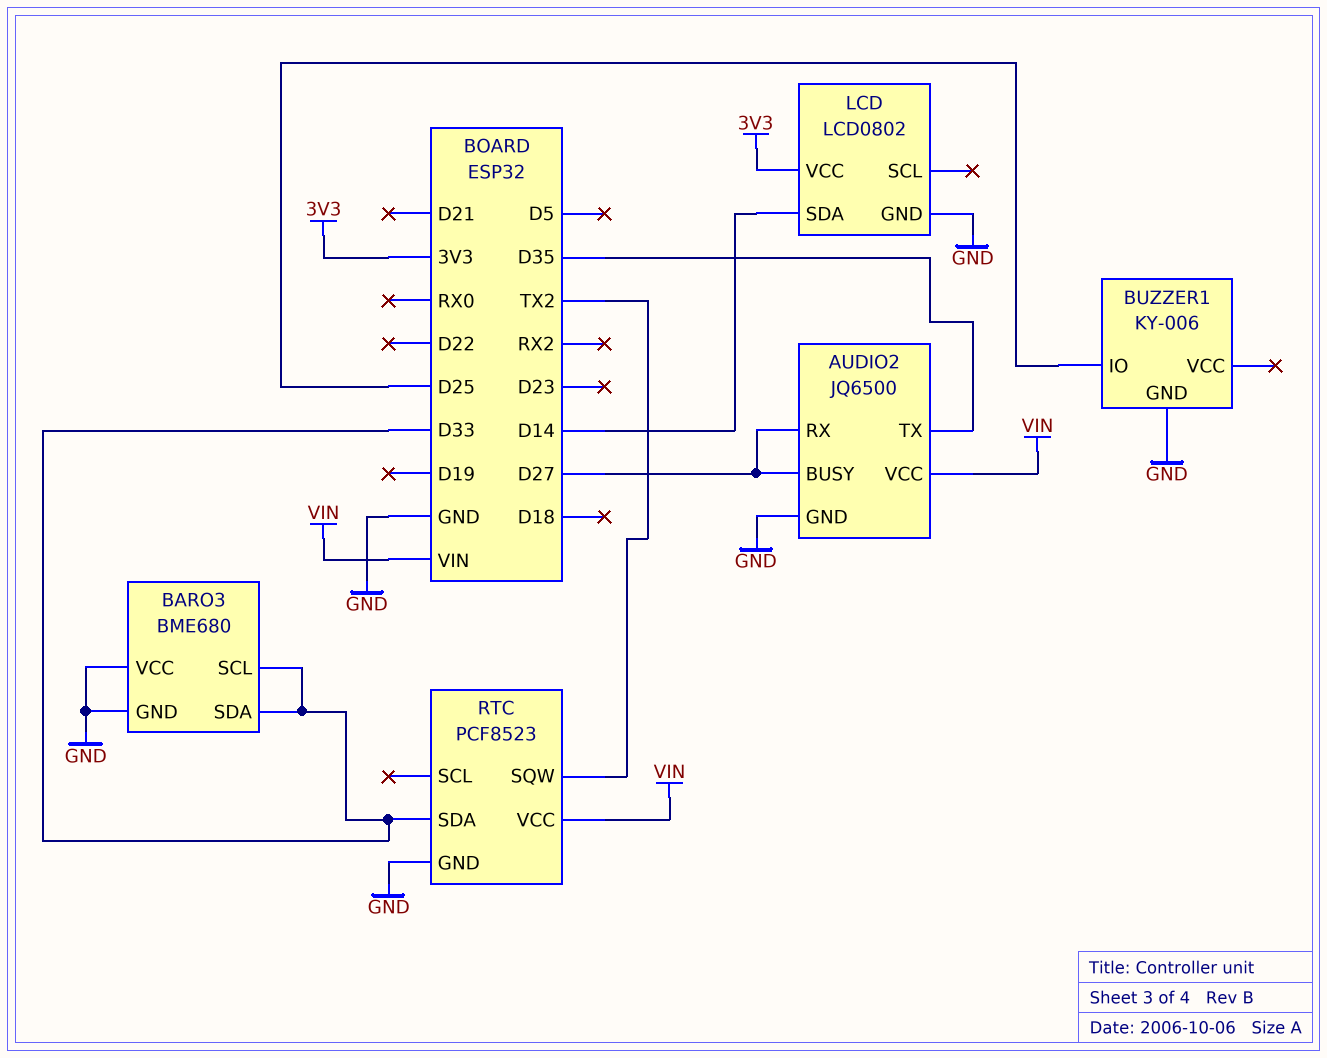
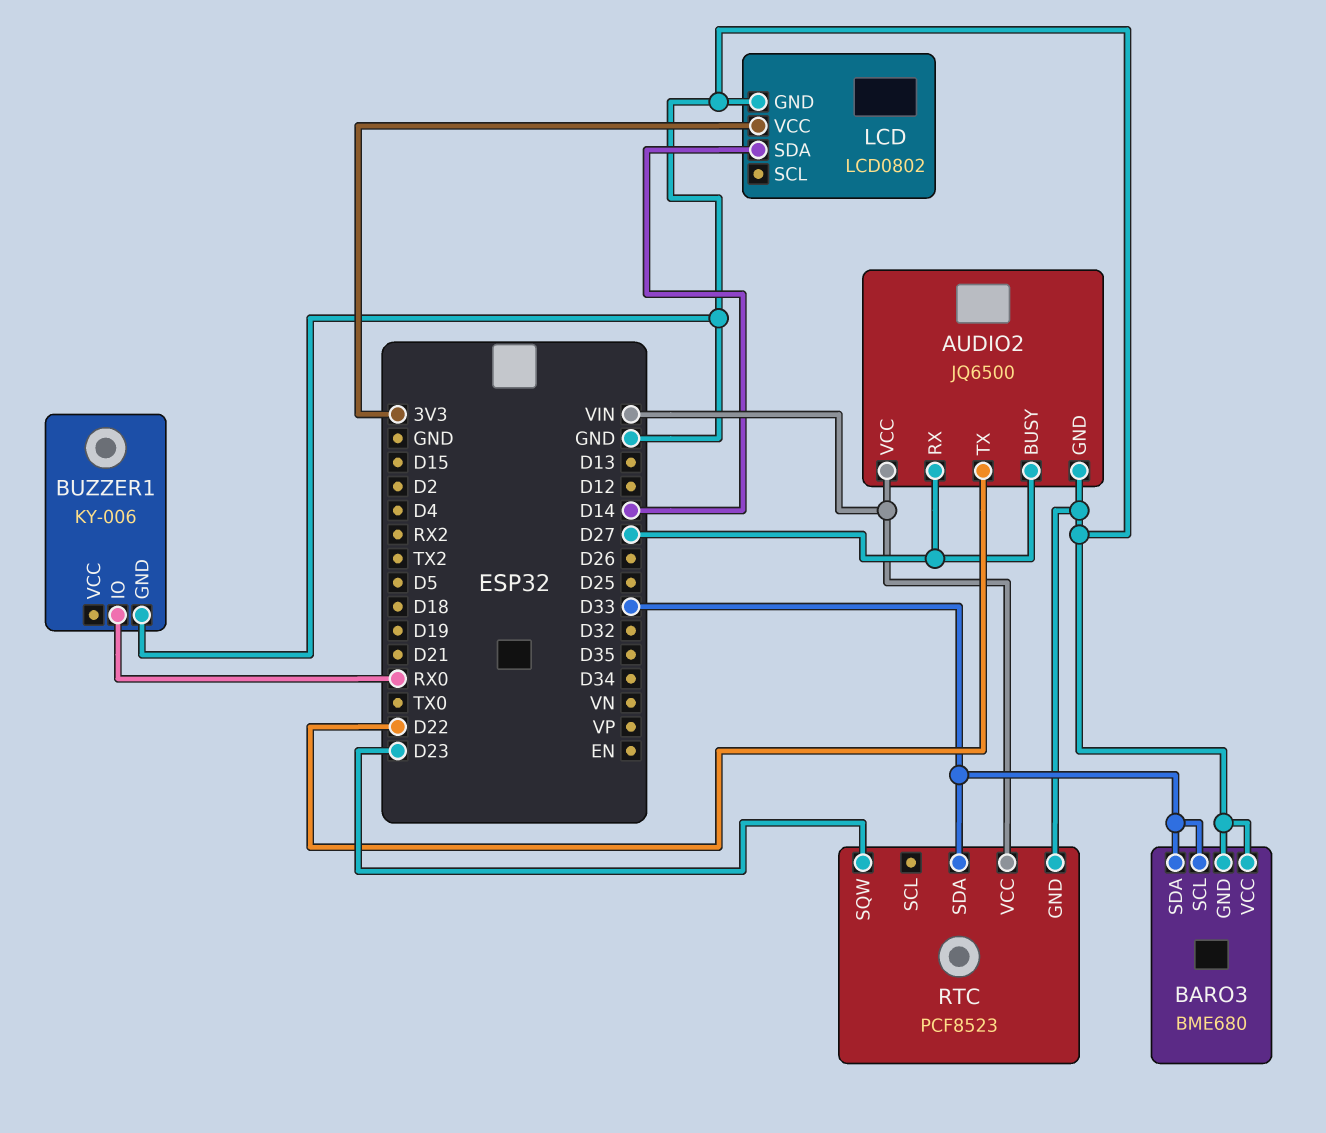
AUDIO2 pin TX: D35 -> D22
BUZZER1 pin IO: D25 -> RX0
RTC pin SQW: TX2 -> D23

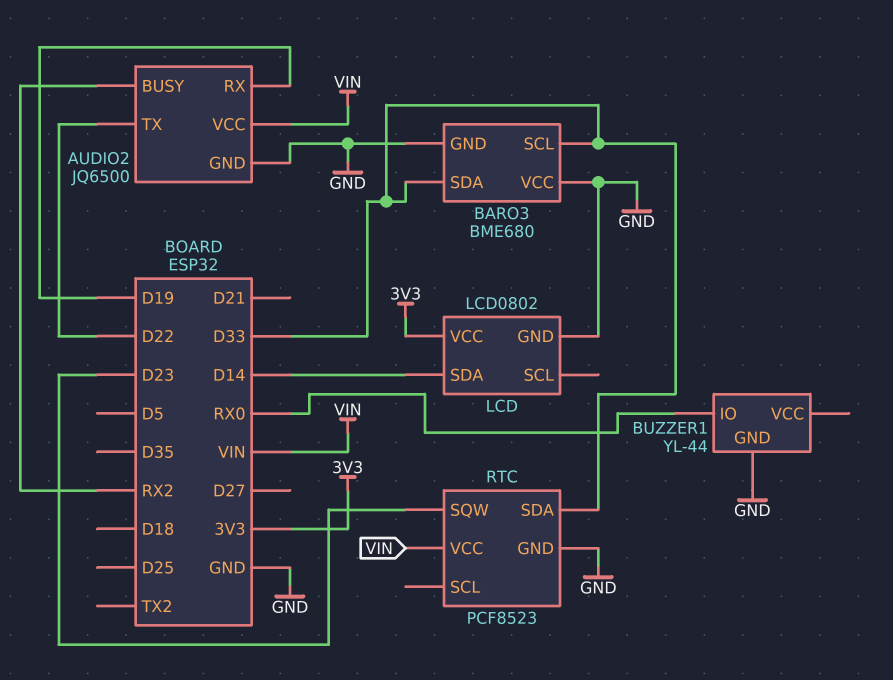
AUDIO2 pin BUSY: D27 -> RX2
AUDIO2 pin RX: D27 -> D19
BUZZER1: KY-006 -> YL-44

